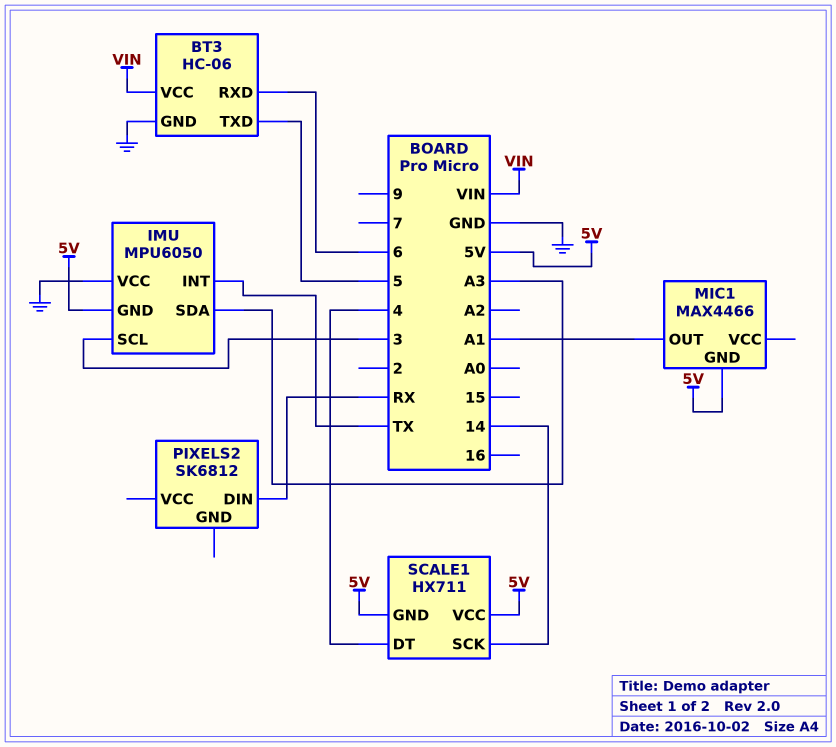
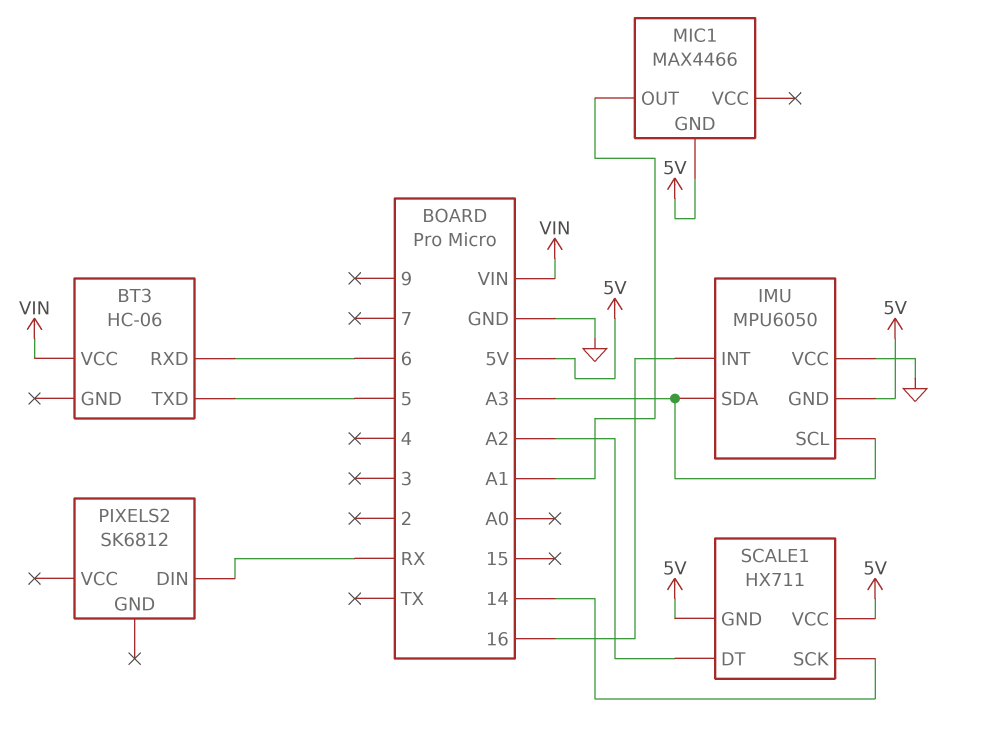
BT3 pin GND: GND -> none
IMU pin INT: TX -> 16
IMU pin SCL: 3 -> A3
SCALE1 pin DT: 4 -> A2

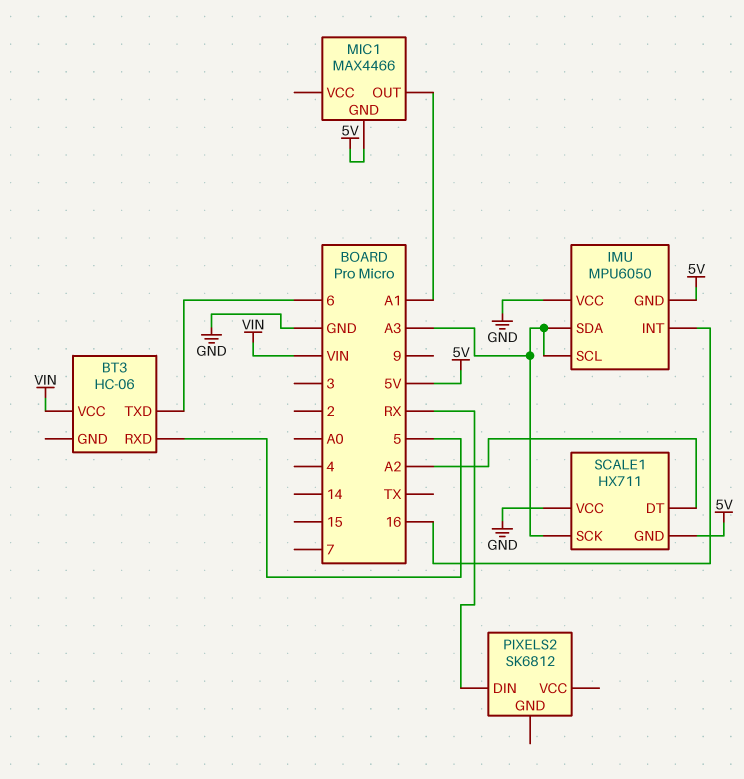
BT3 pin RXD: 6 -> 5
BT3 pin TXD: 5 -> 6
SCALE1 pin SCK: 14 -> A3
SCALE1 pin VCC: 5V -> GND

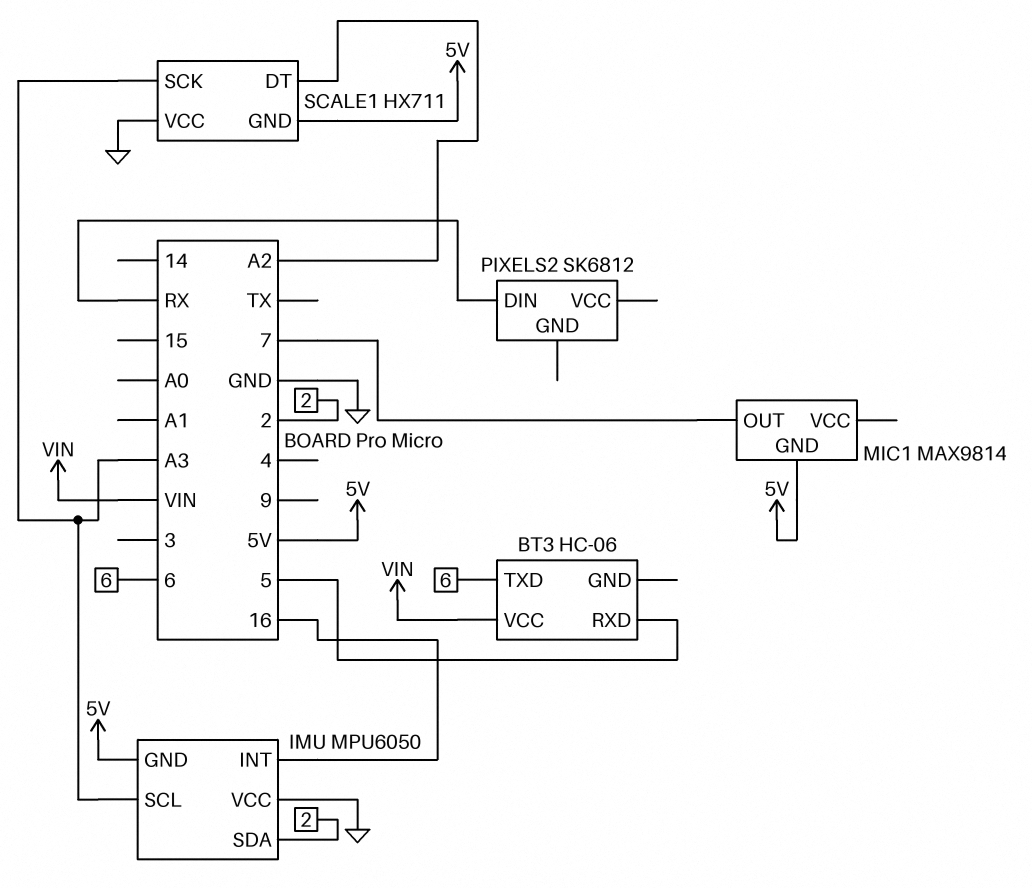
IMU pin SDA: A3 -> 2
MIC1: MAX4466 -> MAX9814
MIC1 pin OUT: A1 -> 7

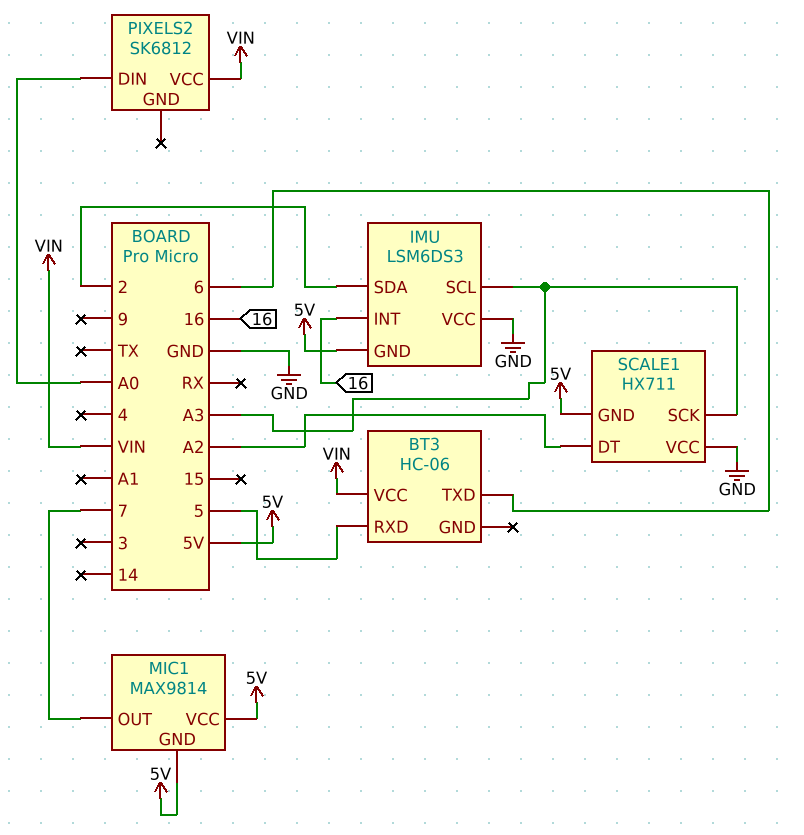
IMU: MPU6050 -> LSM6DS3
MIC1 pin VCC: none -> 5V
PIXELS2 pin DIN: RX -> A0
PIXELS2 pin VCC: none -> VIN

